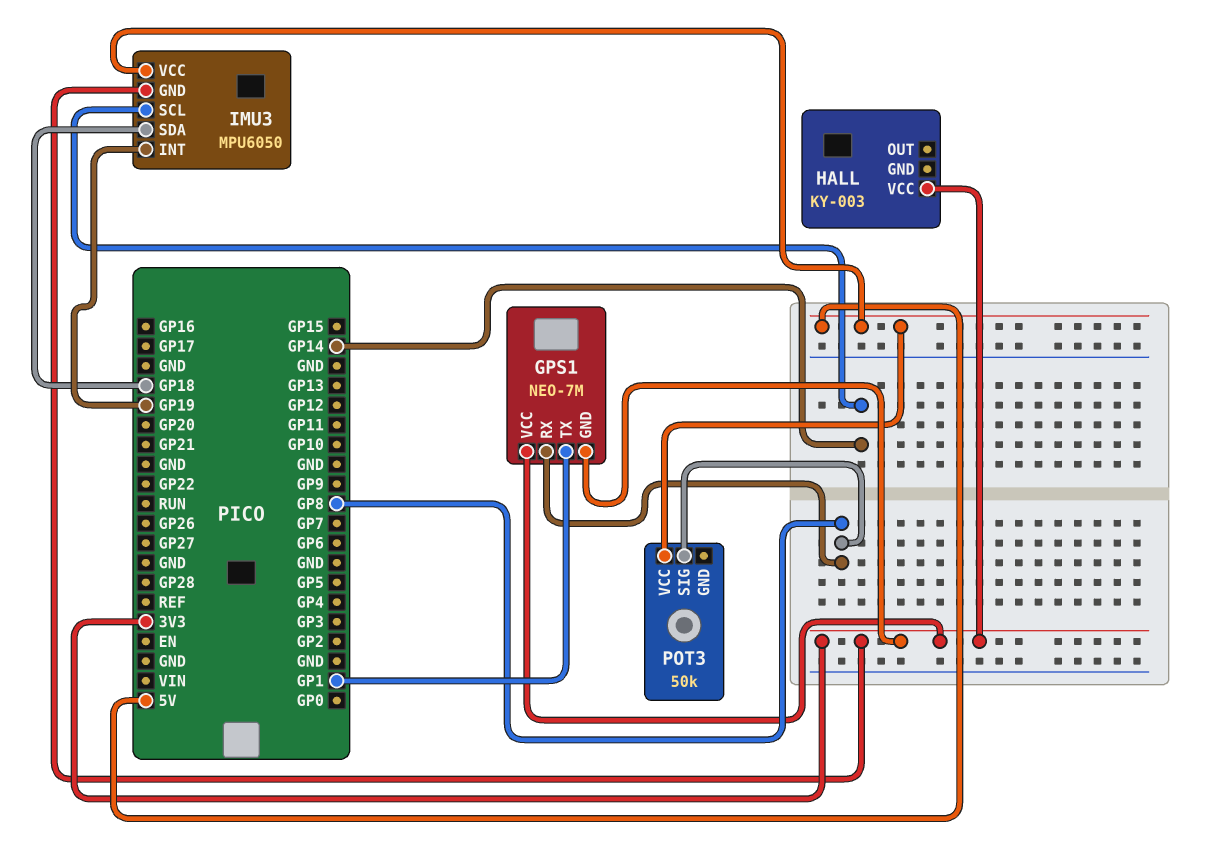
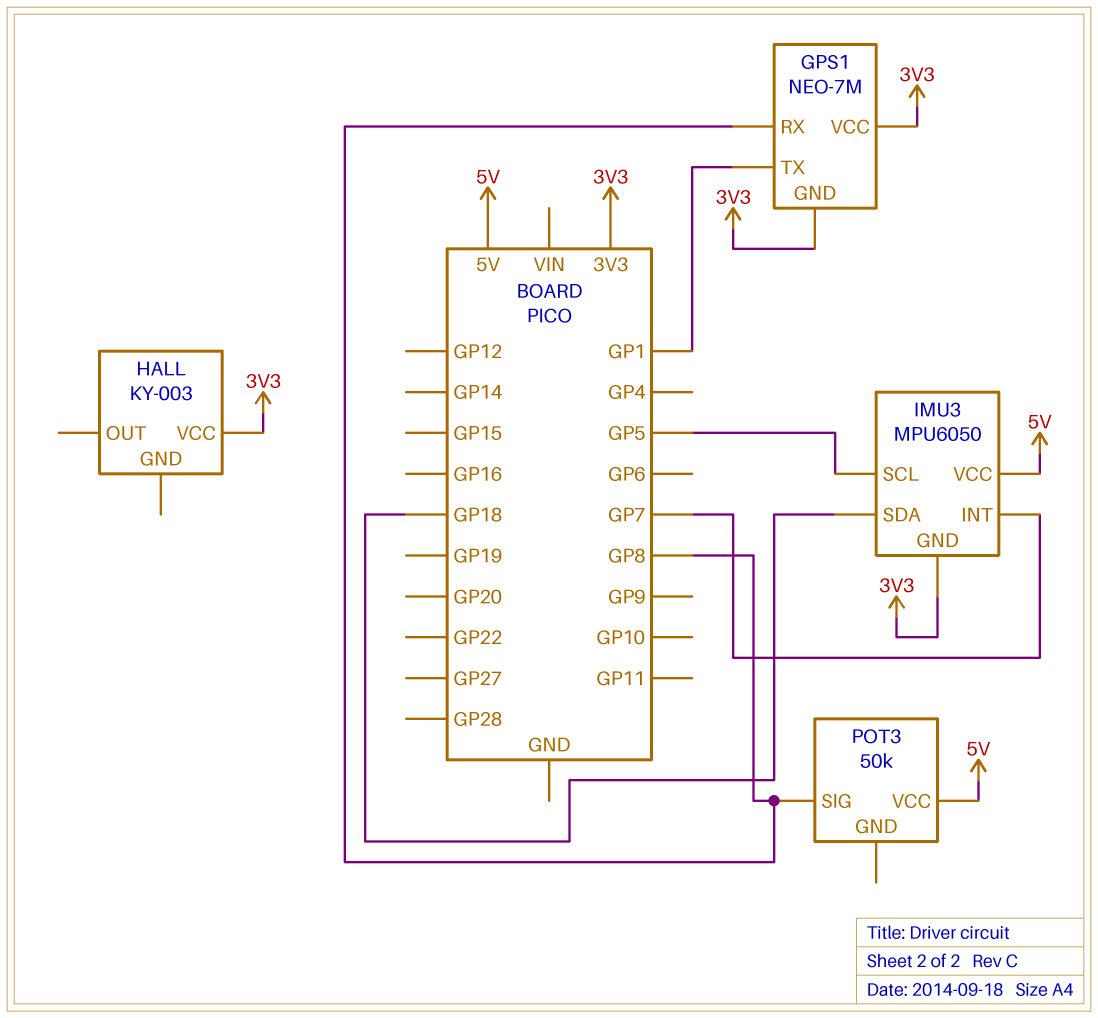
IMU3 pin INT: GP19 -> GP7
IMU3 pin SCL: GP14 -> GP5

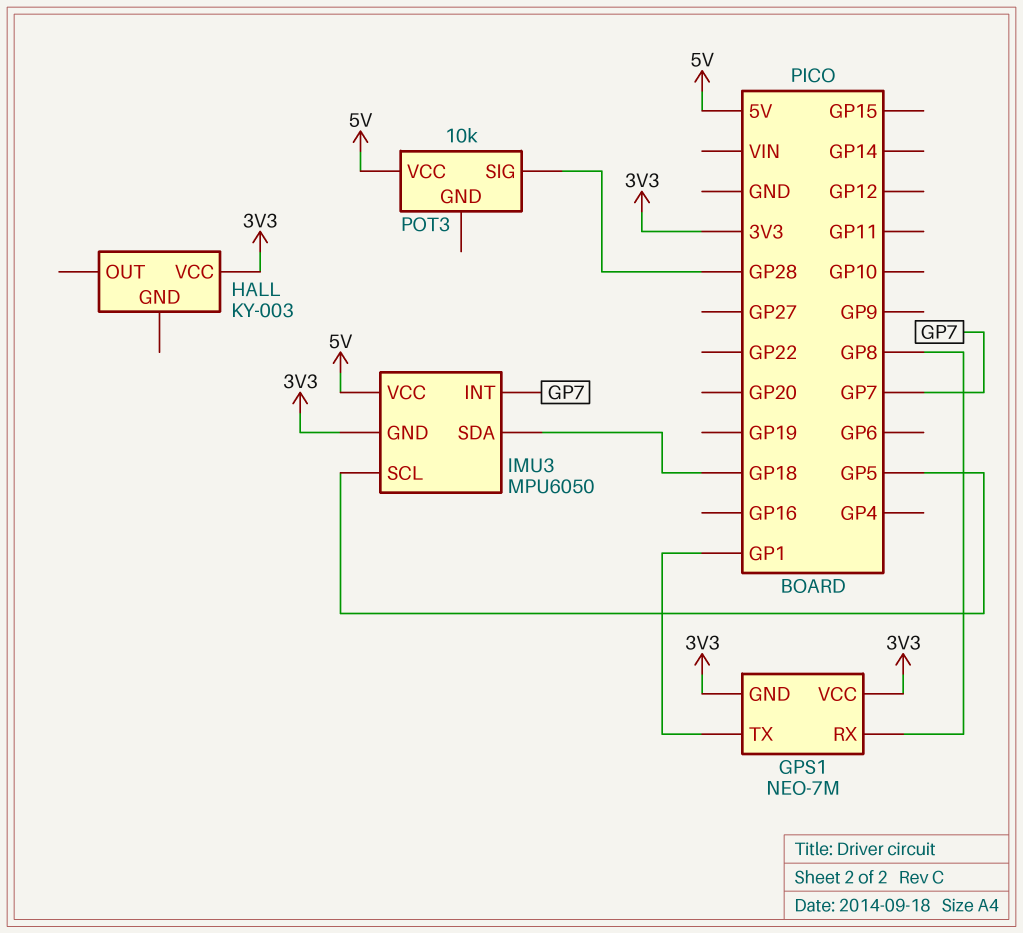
POT3: 50k -> 10k
POT3 pin SIG: GP8 -> GP28

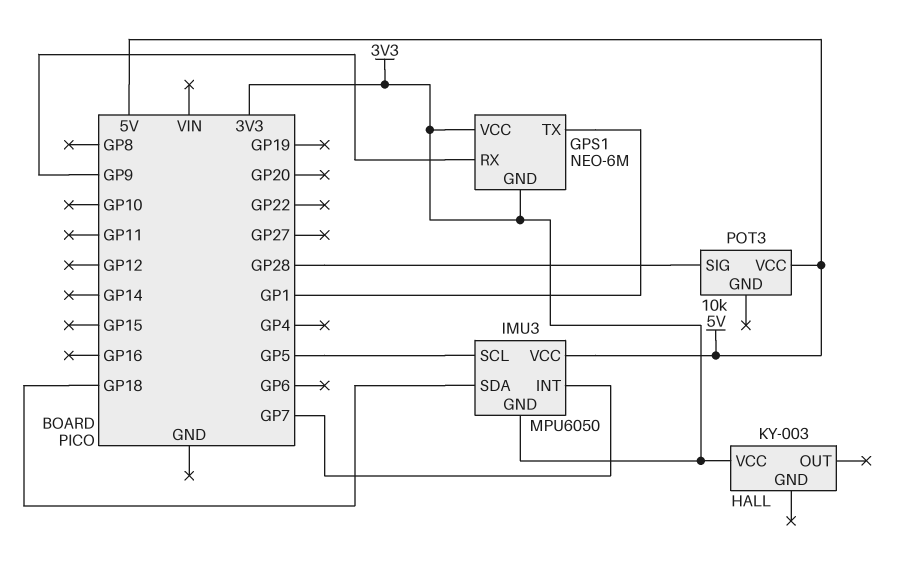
GPS1: NEO-7M -> NEO-6M
GPS1 pin RX: GP8 -> GP9

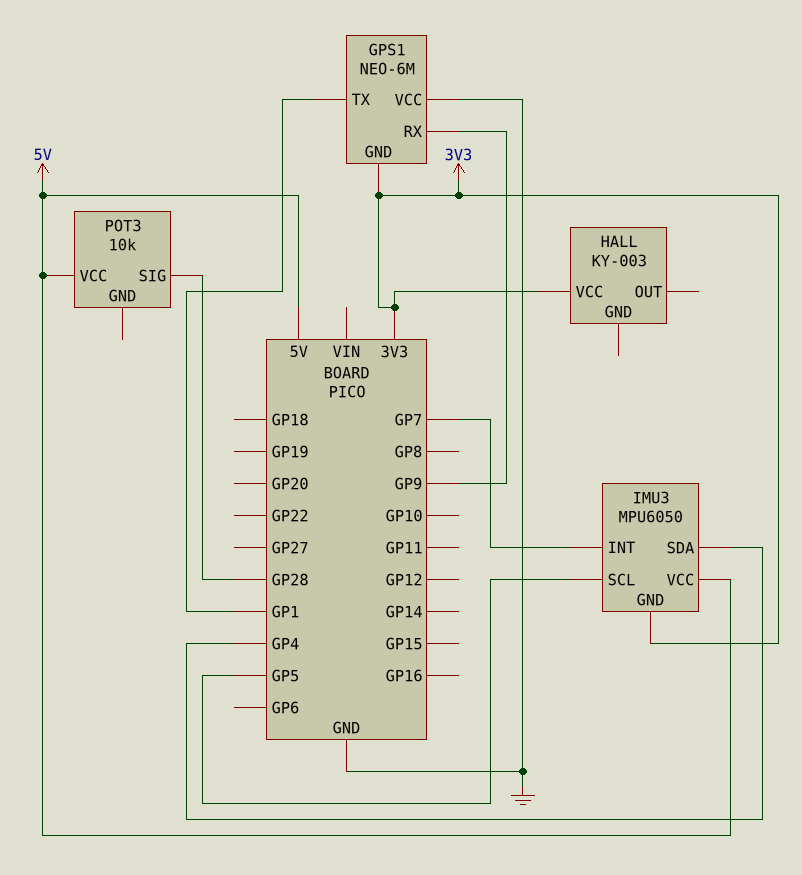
GPS1 pin VCC: 3V3 -> GND
IMU3 pin SDA: GP18 -> GP4

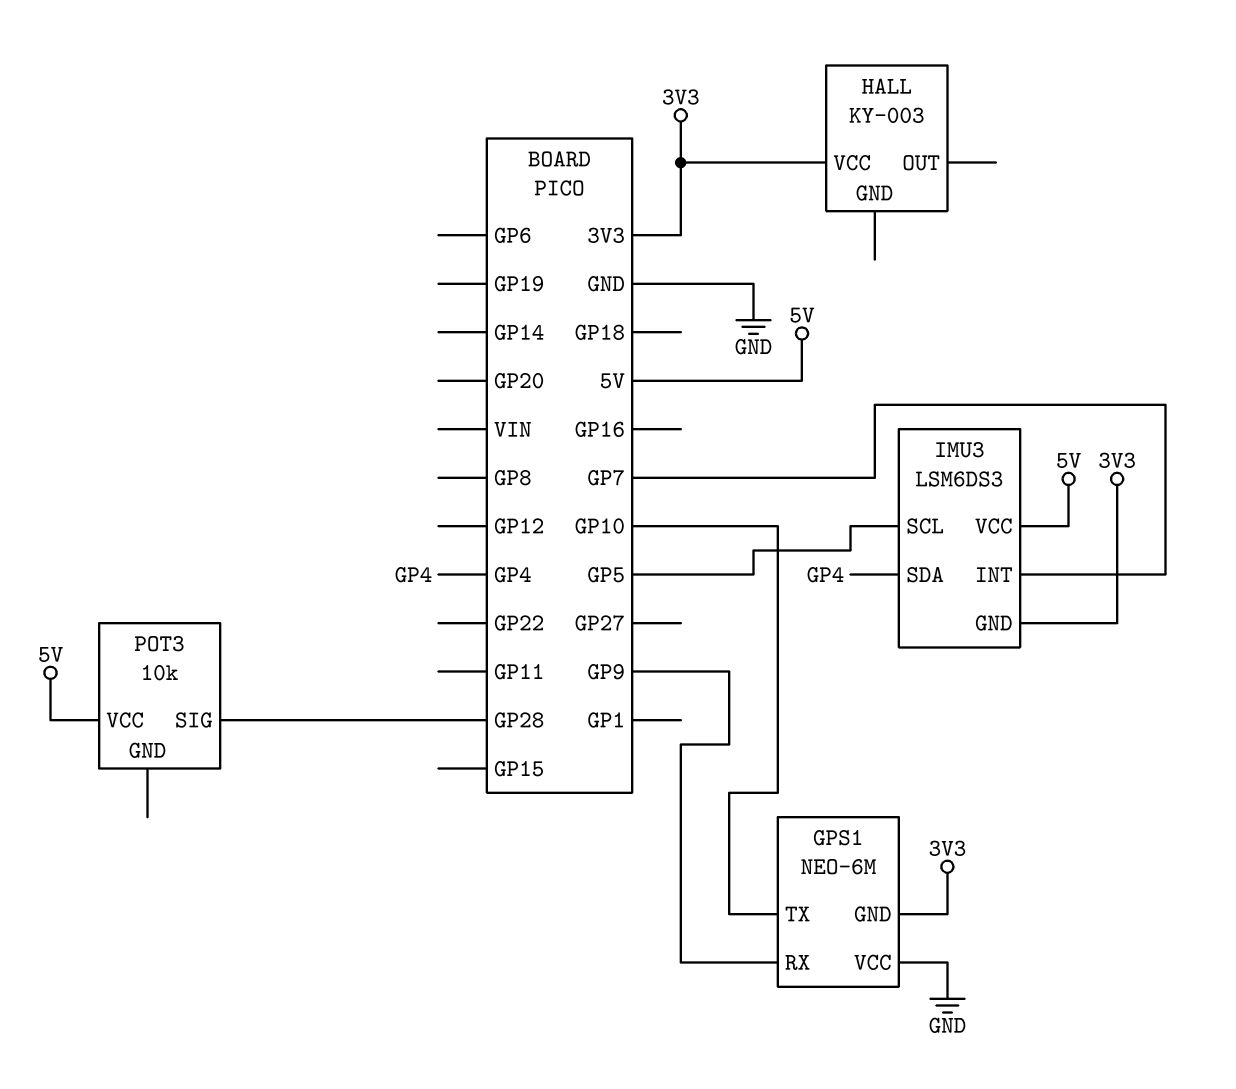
GPS1 pin TX: GP1 -> GP10
IMU3: MPU6050 -> LSM6DS3

